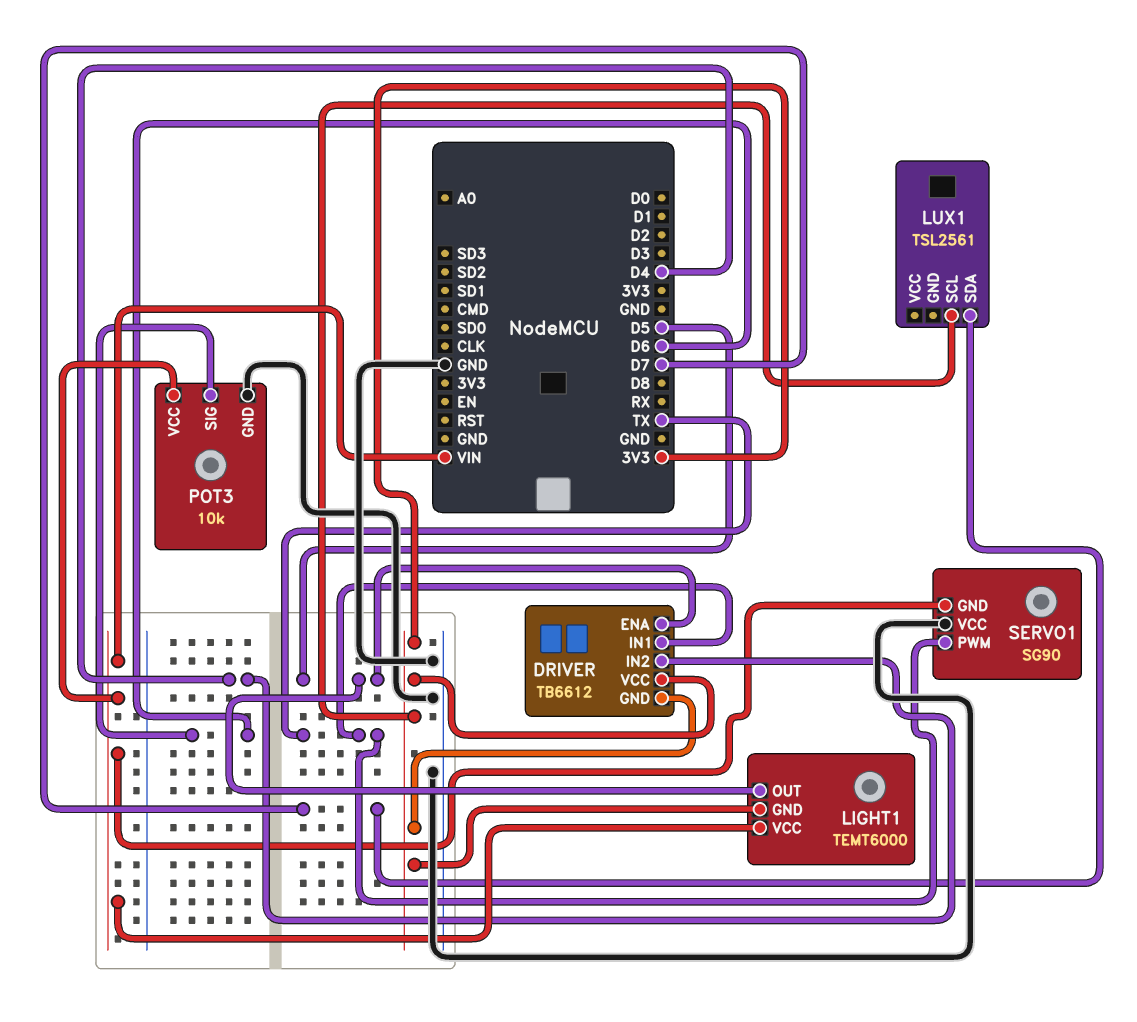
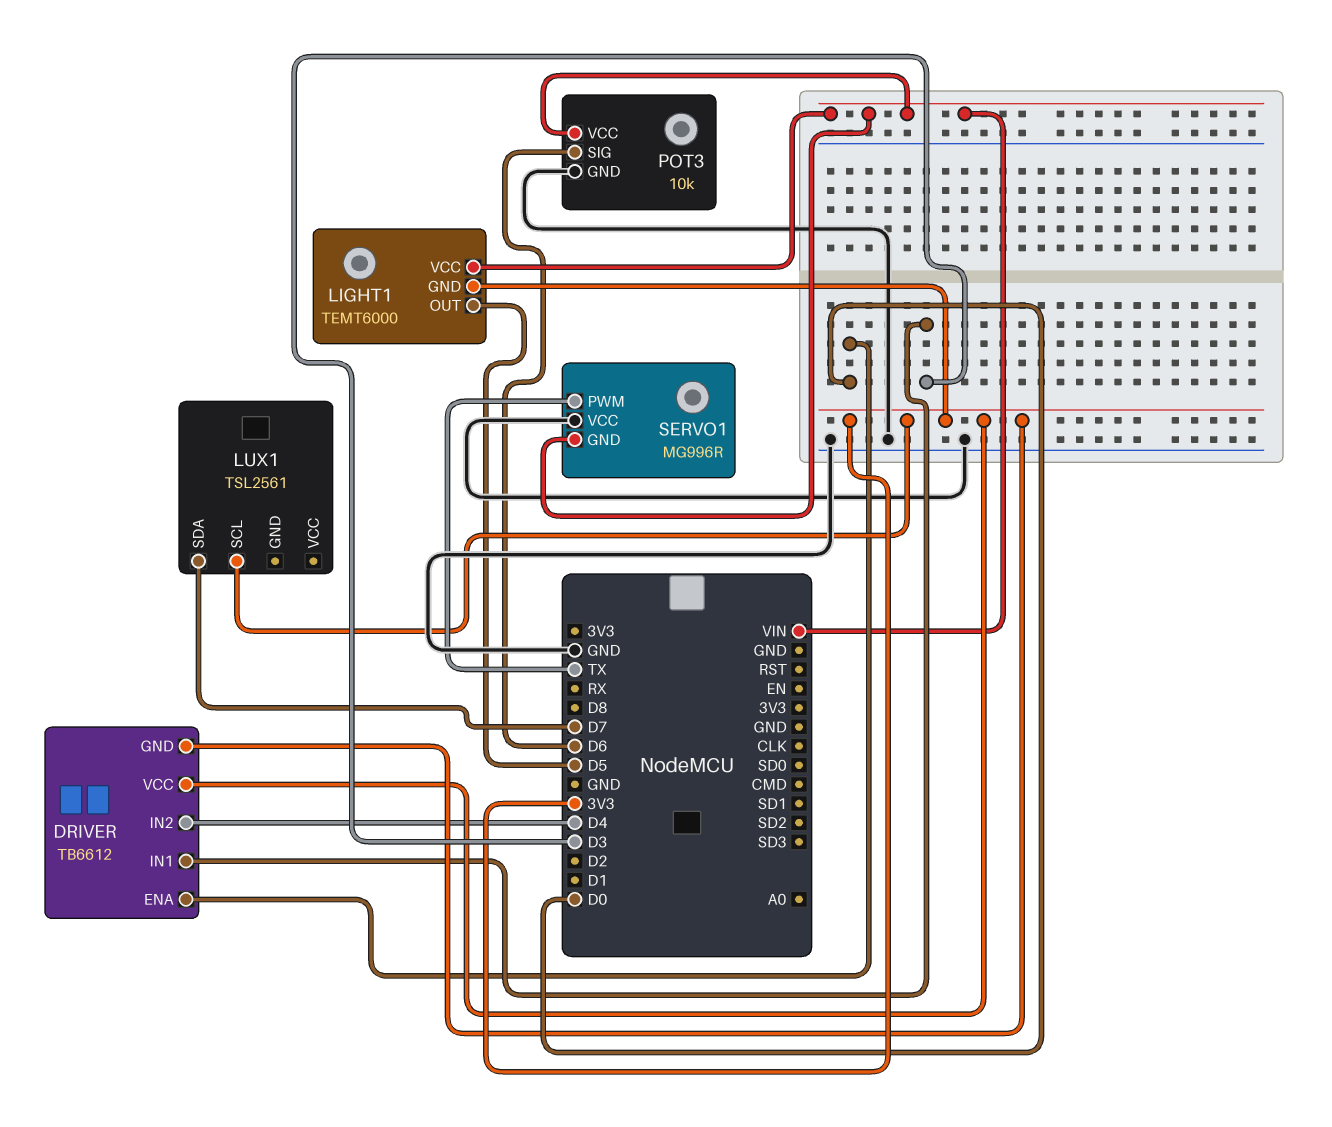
DRIVER pin ENA: D5 -> D0
DRIVER pin IN1: TX -> D3
SERVO1: SG90 -> MG996R

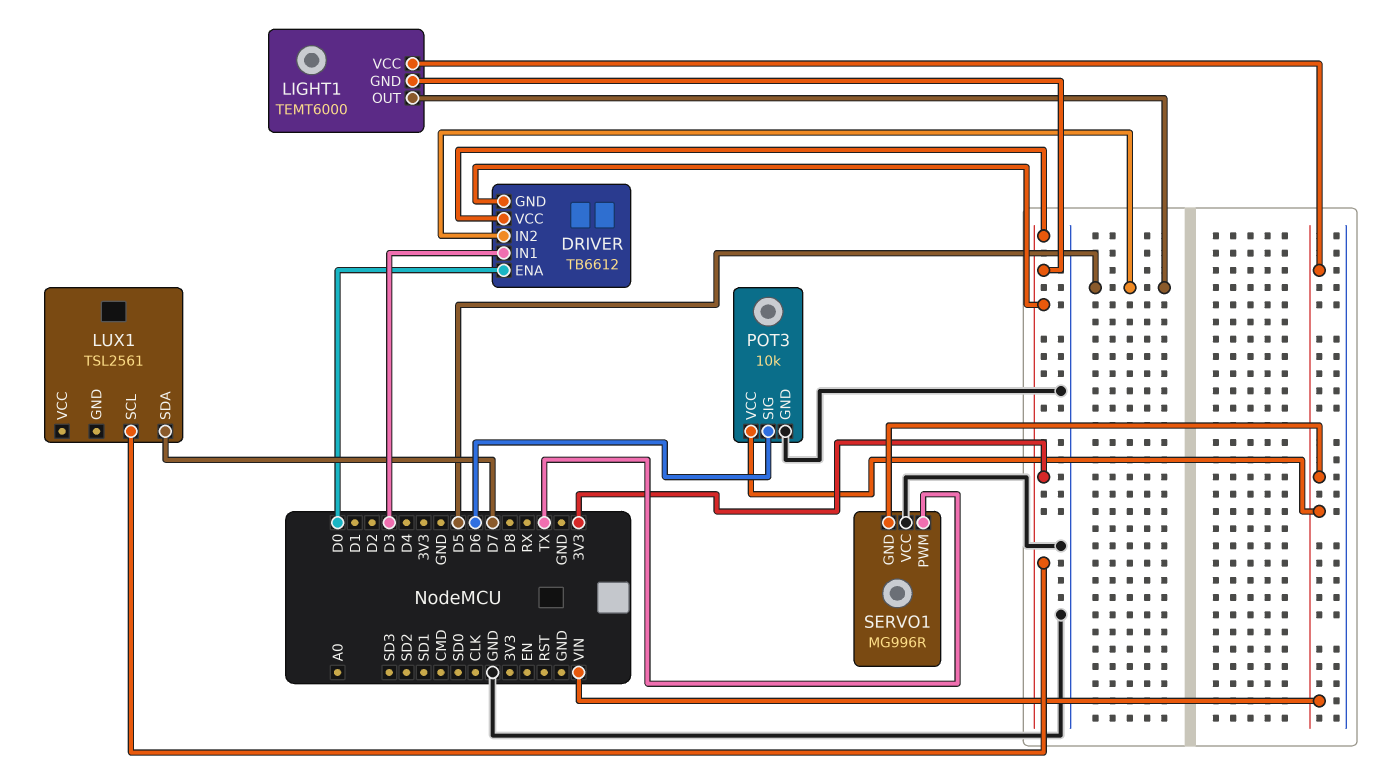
DRIVER pin IN2: D4 -> D5

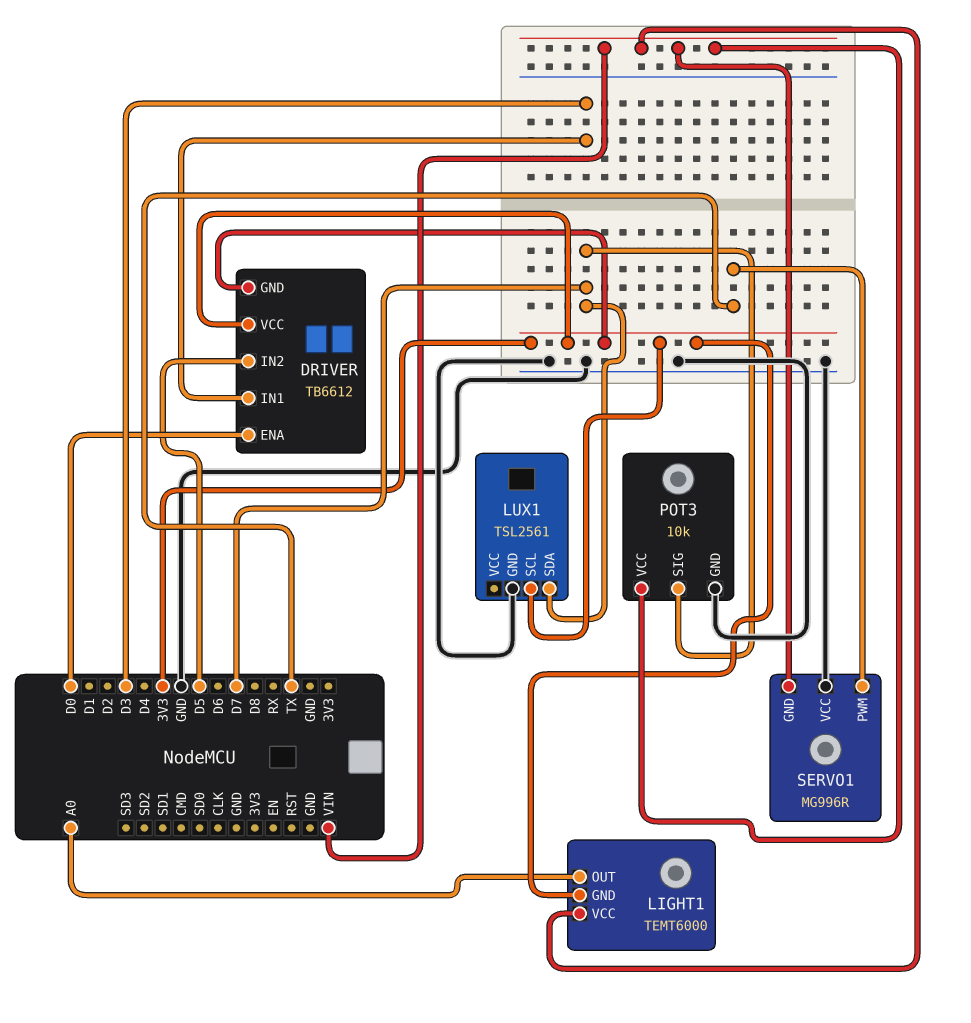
LIGHT1 pin OUT: D5 -> A0
LUX1 pin GND: none -> GND
POT3 pin SIG: D6 -> D7

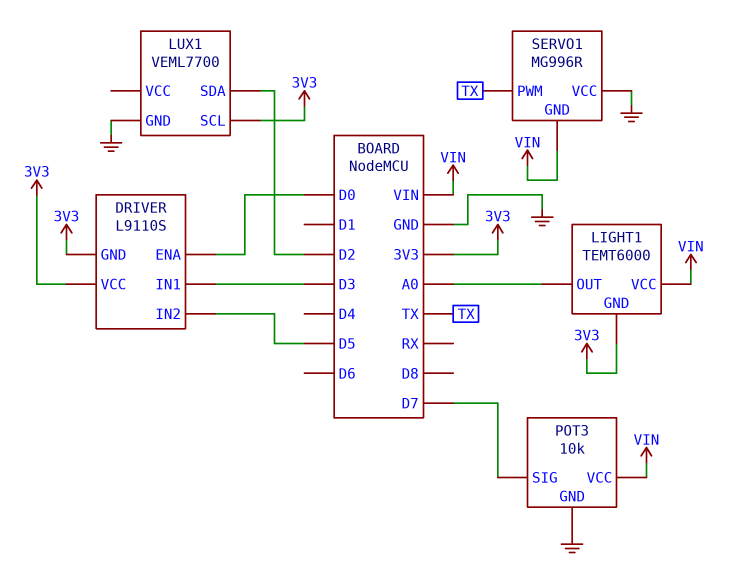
DRIVER: TB6612 -> L9110S
LUX1: TSL2561 -> VEML7700
LUX1 pin SDA: D7 -> D2

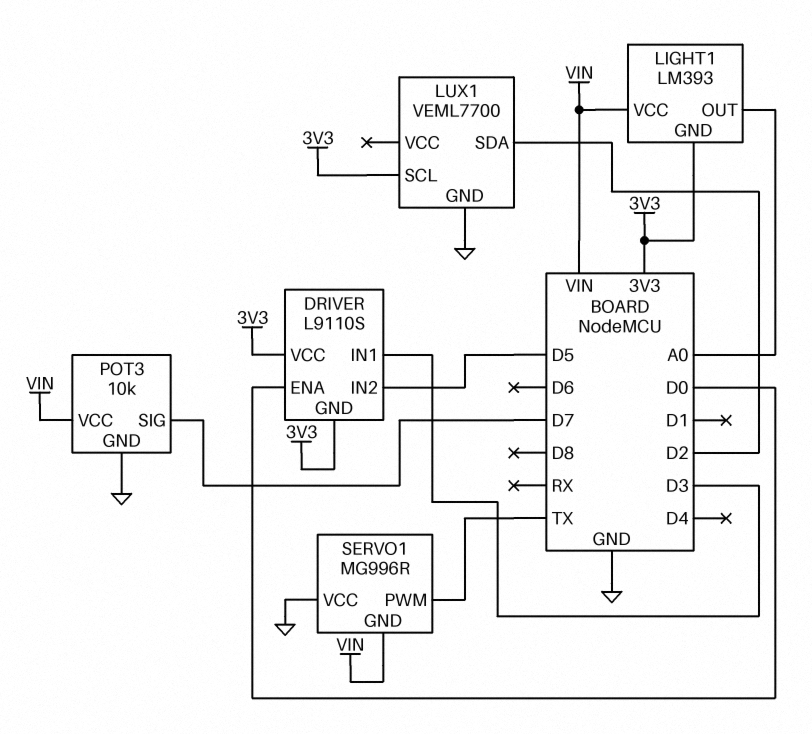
LIGHT1: TEMT6000 -> LM393

